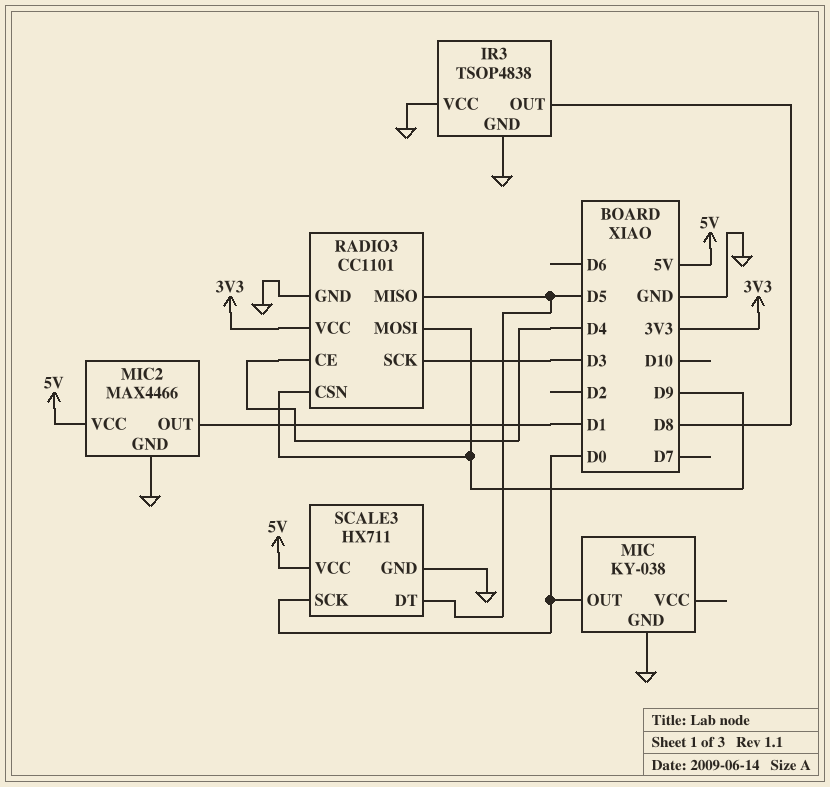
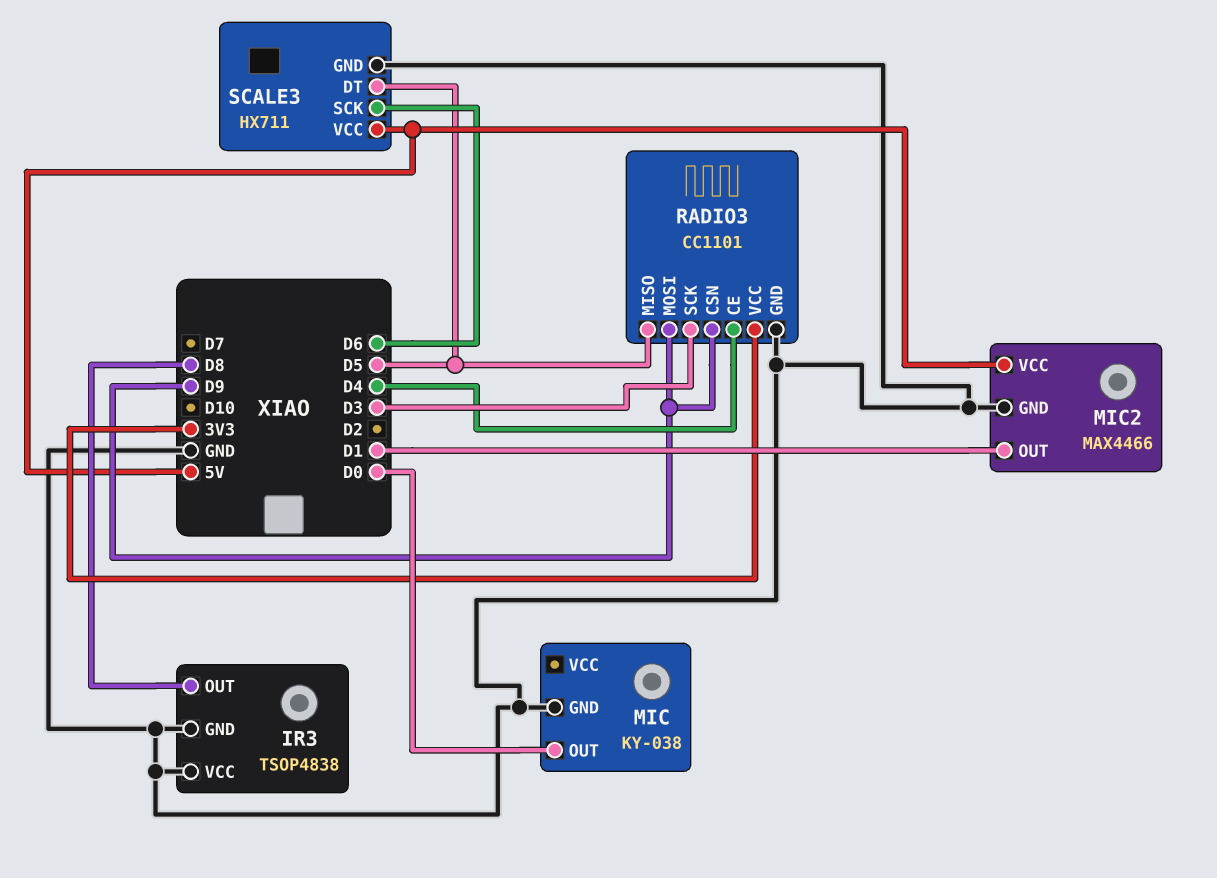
SCALE3 pin SCK: D0 -> D6

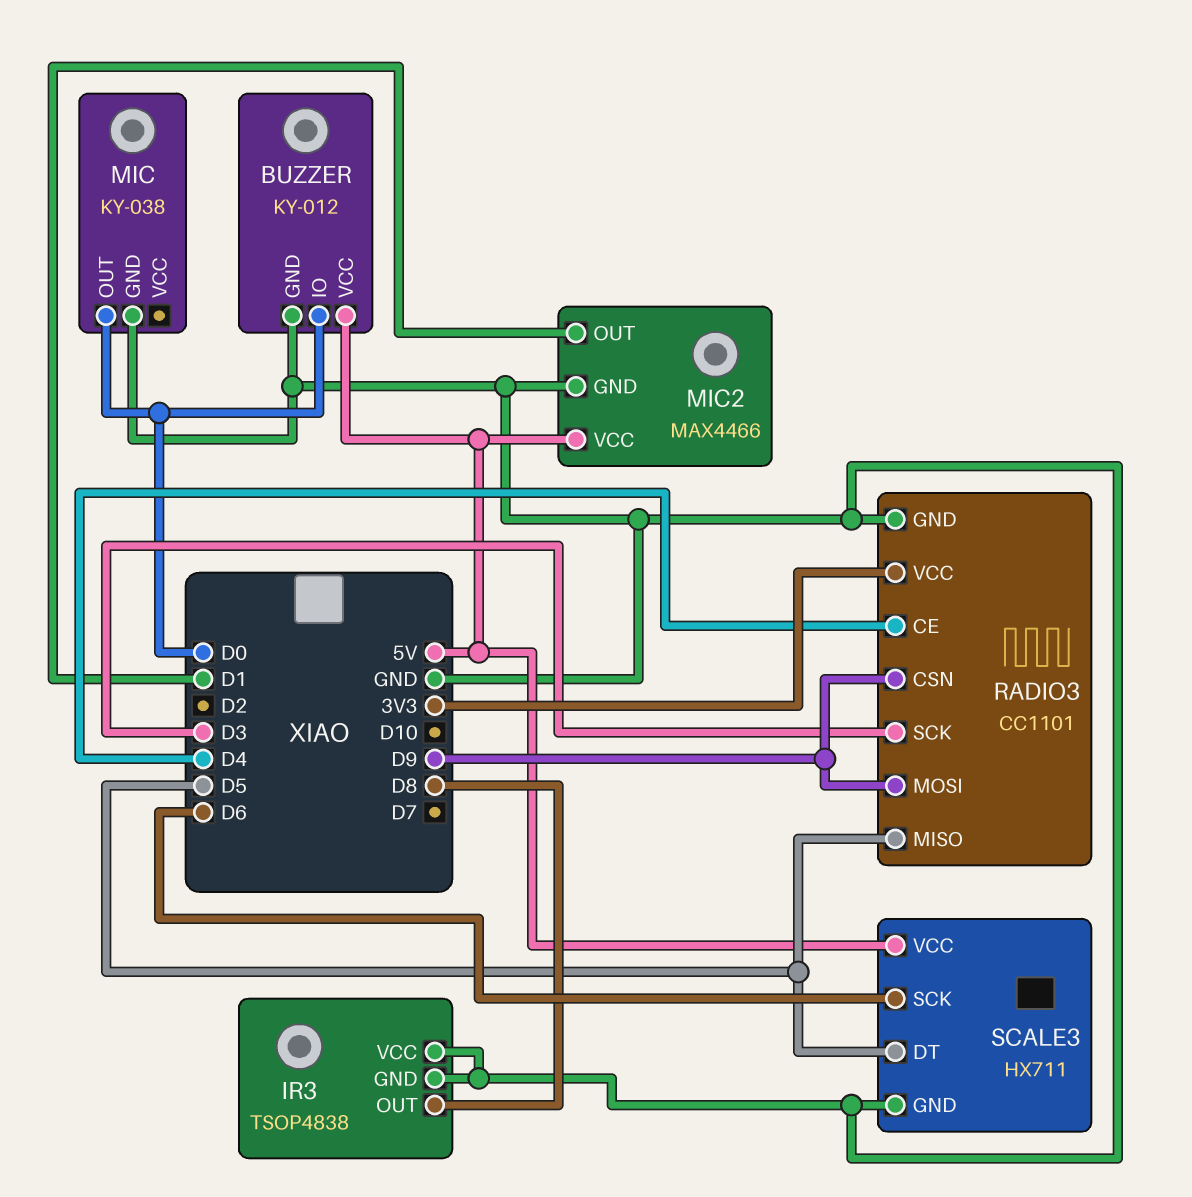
BUZZER: none -> KY-012
BUZZER pin GND: none -> GND
BUZZER pin IO: none -> D0
BUZZER pin VCC: none -> 5V

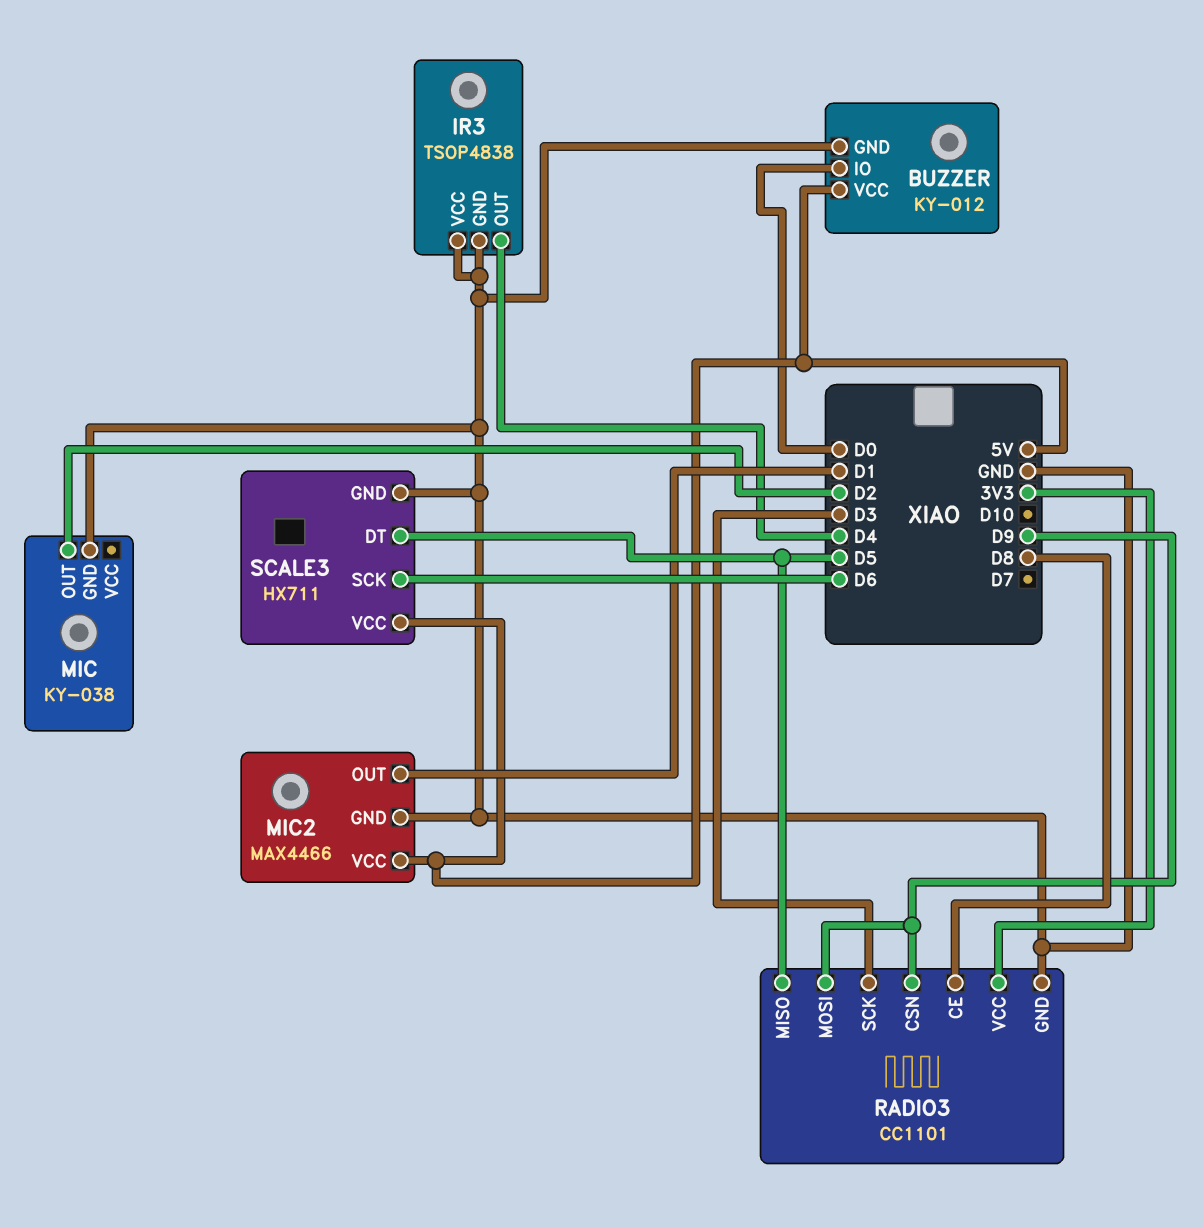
IR3 pin OUT: D8 -> D4
MIC pin OUT: D0 -> D2
RADIO3 pin CE: D4 -> D8

